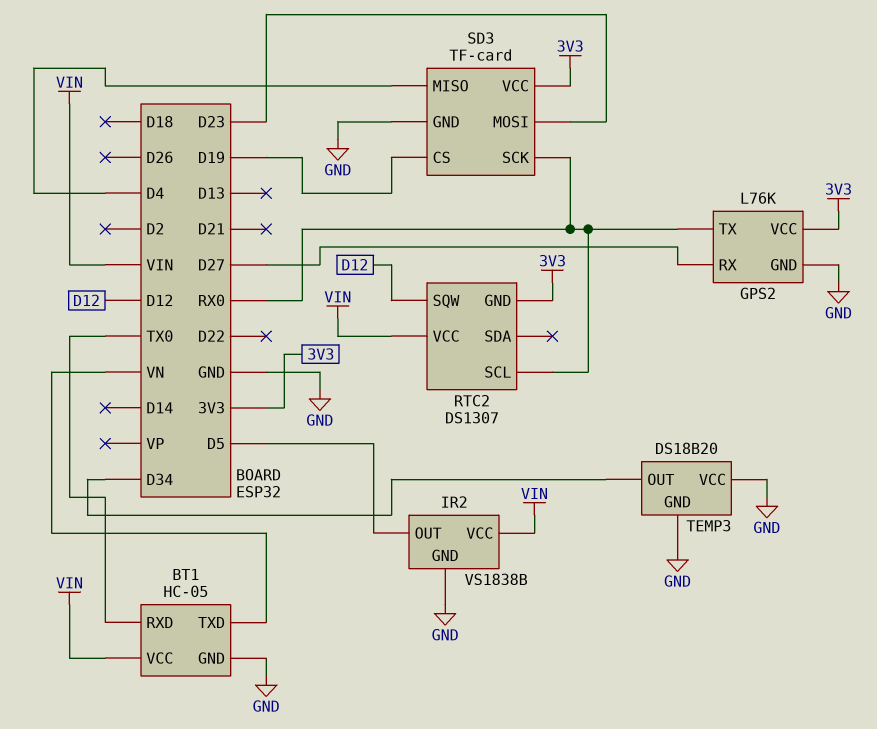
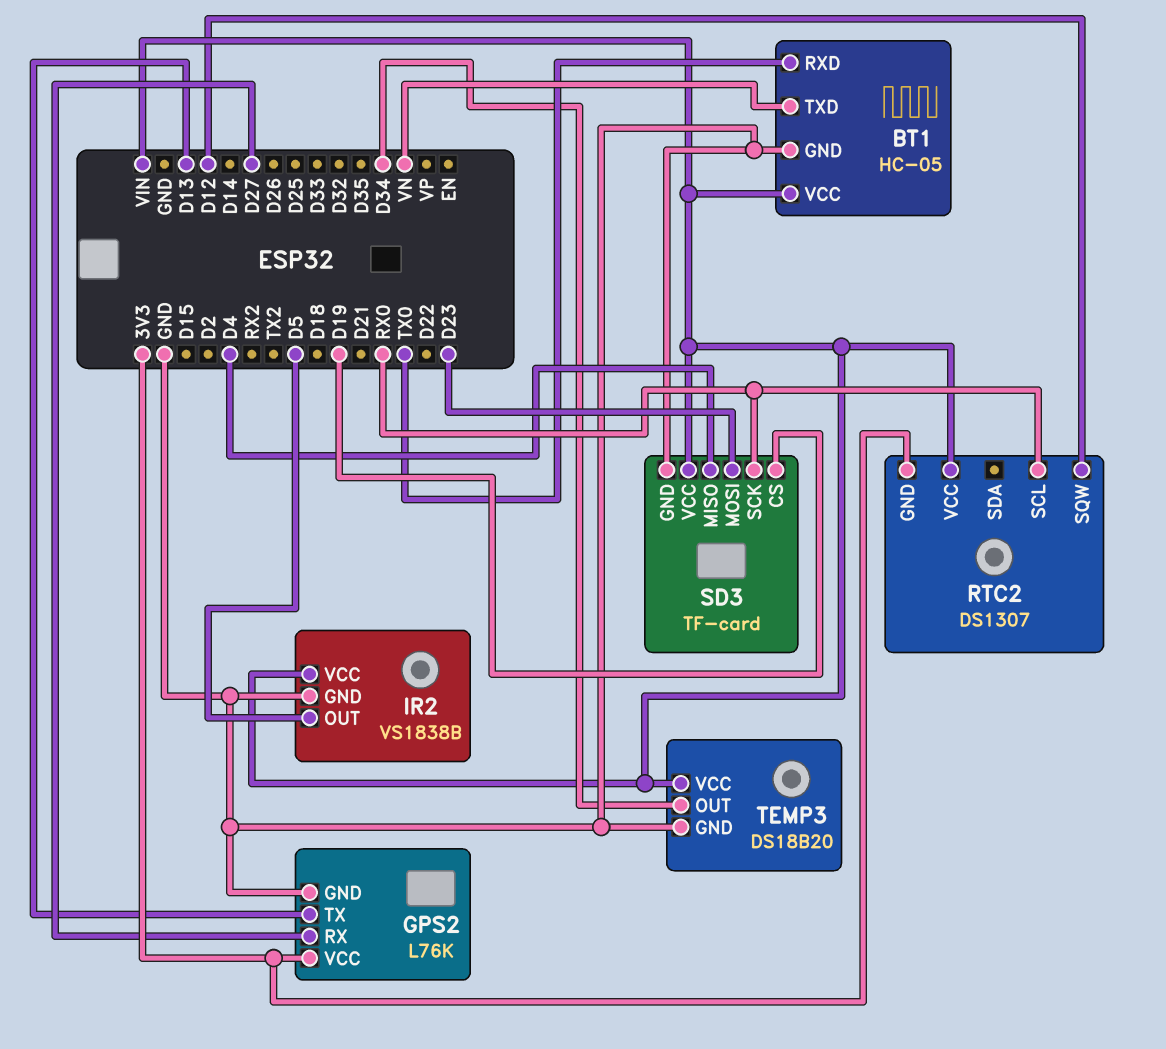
GPS2 pin TX: RX0 -> D13
SD3 pin VCC: 3V3 -> VIN
TEMP3 pin VCC: GND -> VIN

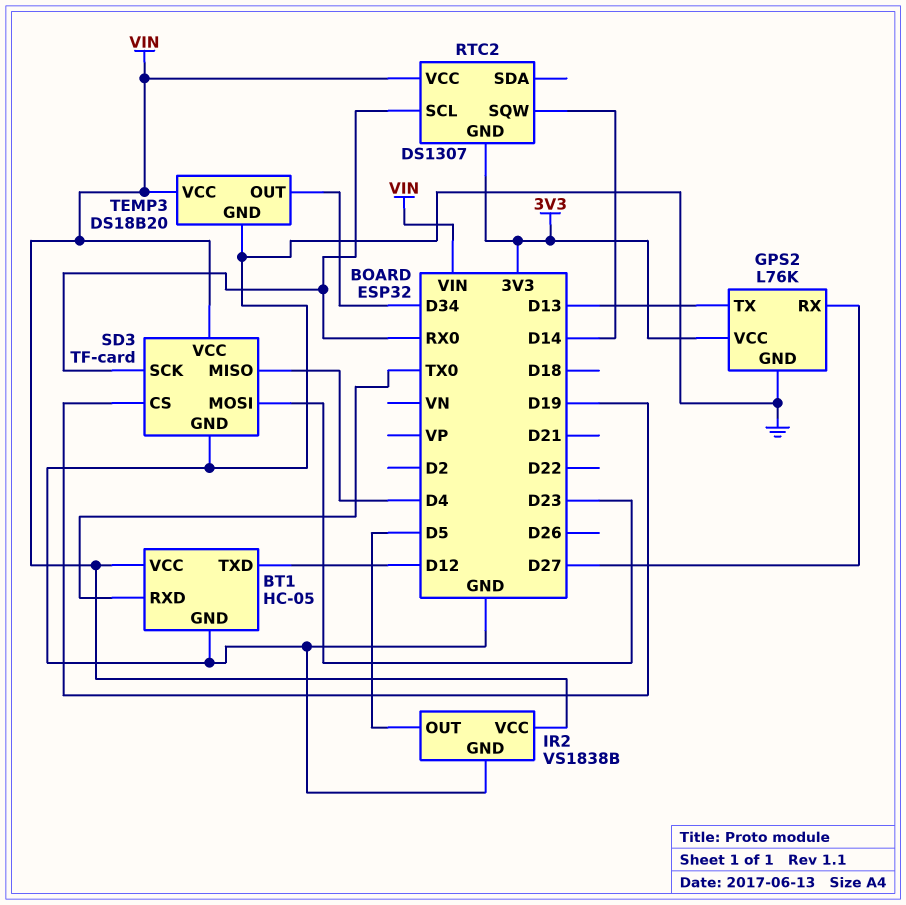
BT1 pin TXD: VN -> D12
RTC2 pin SQW: D12 -> D14

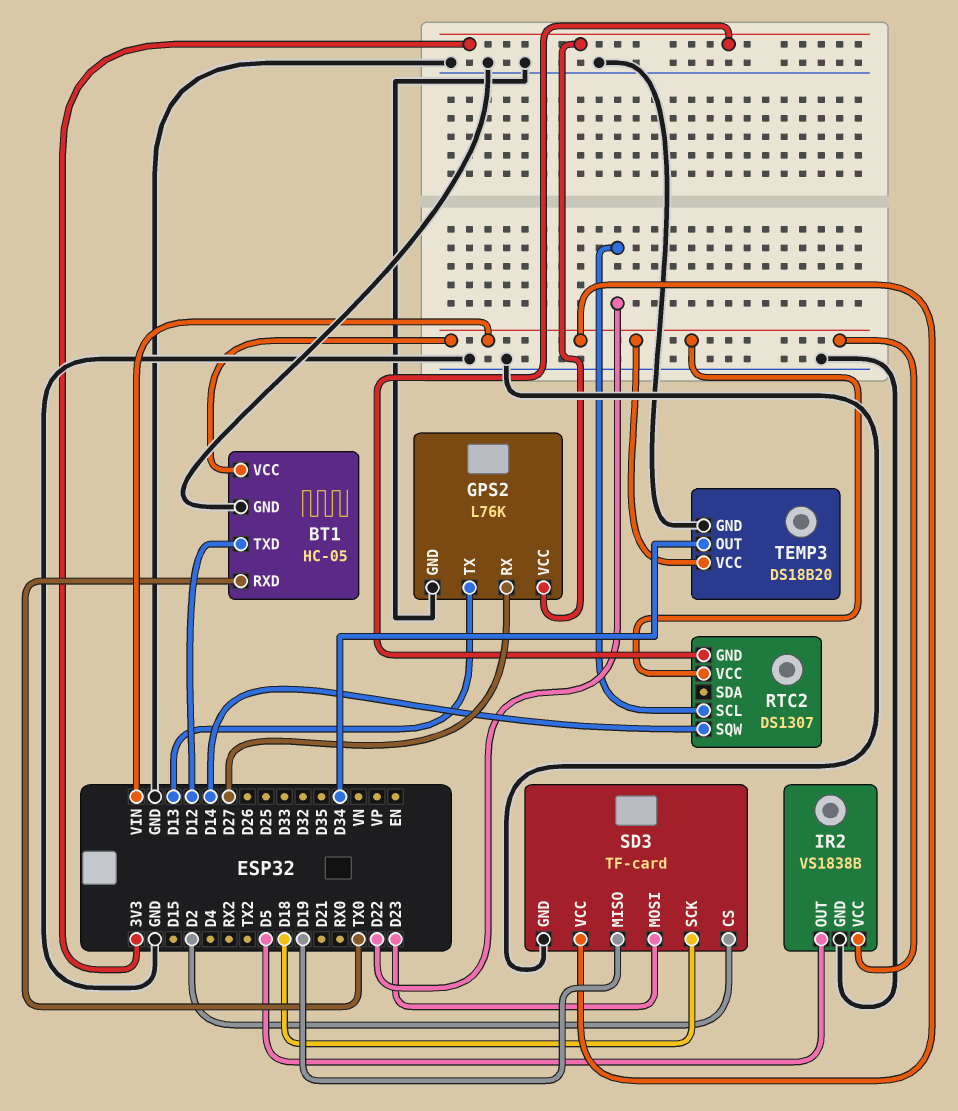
RTC2 pin SCL: RX0 -> D22
SD3 pin CS: D19 -> D2
SD3 pin MISO: D4 -> D19
SD3 pin SCK: RX0 -> D18

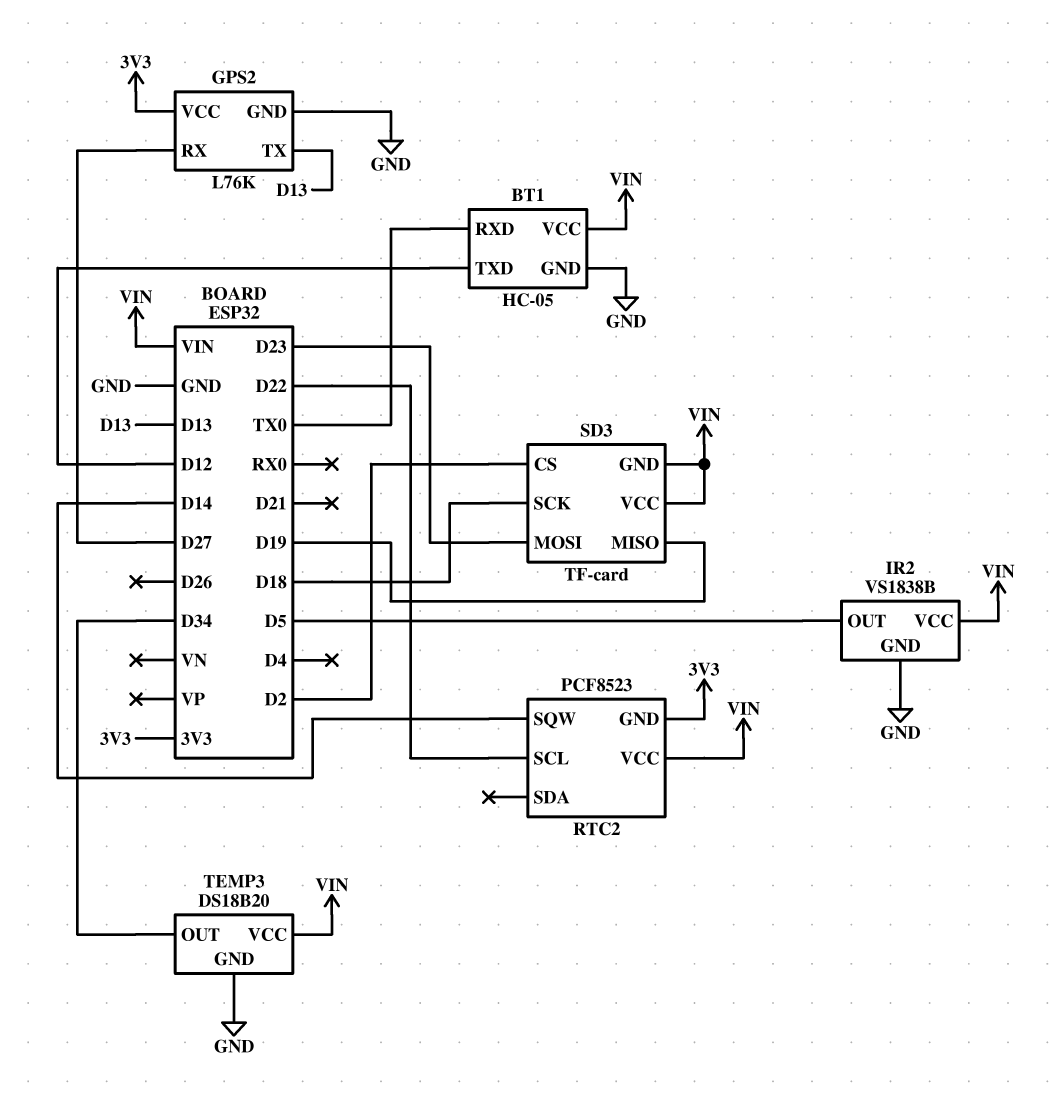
RTC2: DS1307 -> PCF8523
SD3 pin GND: GND -> VIN

